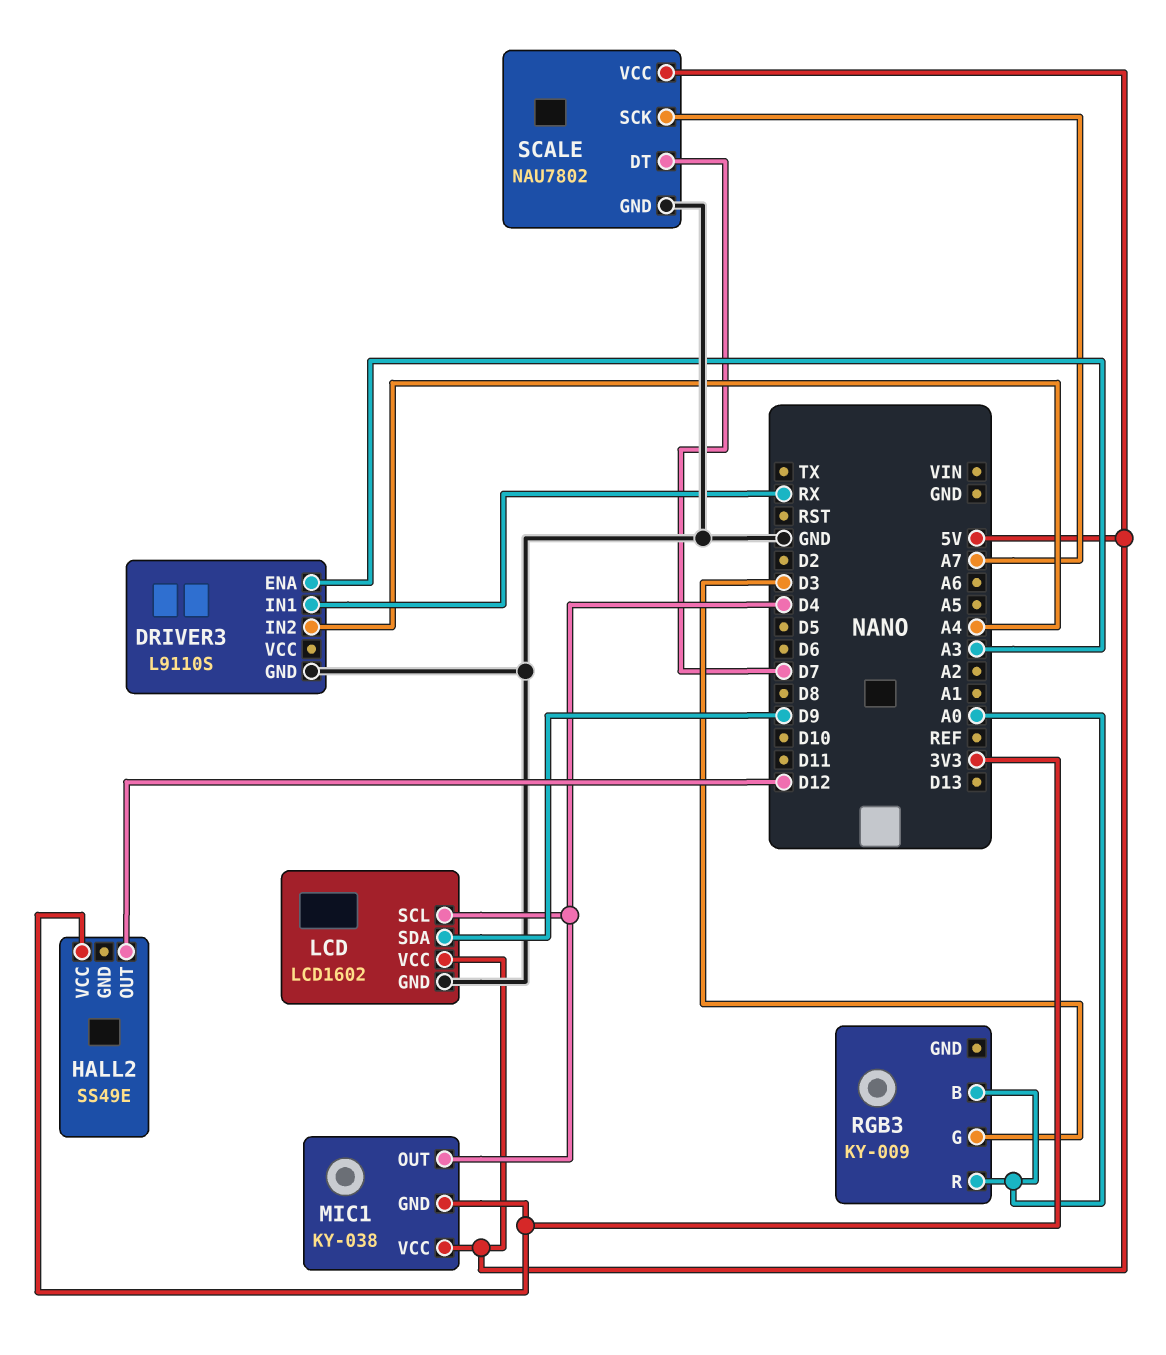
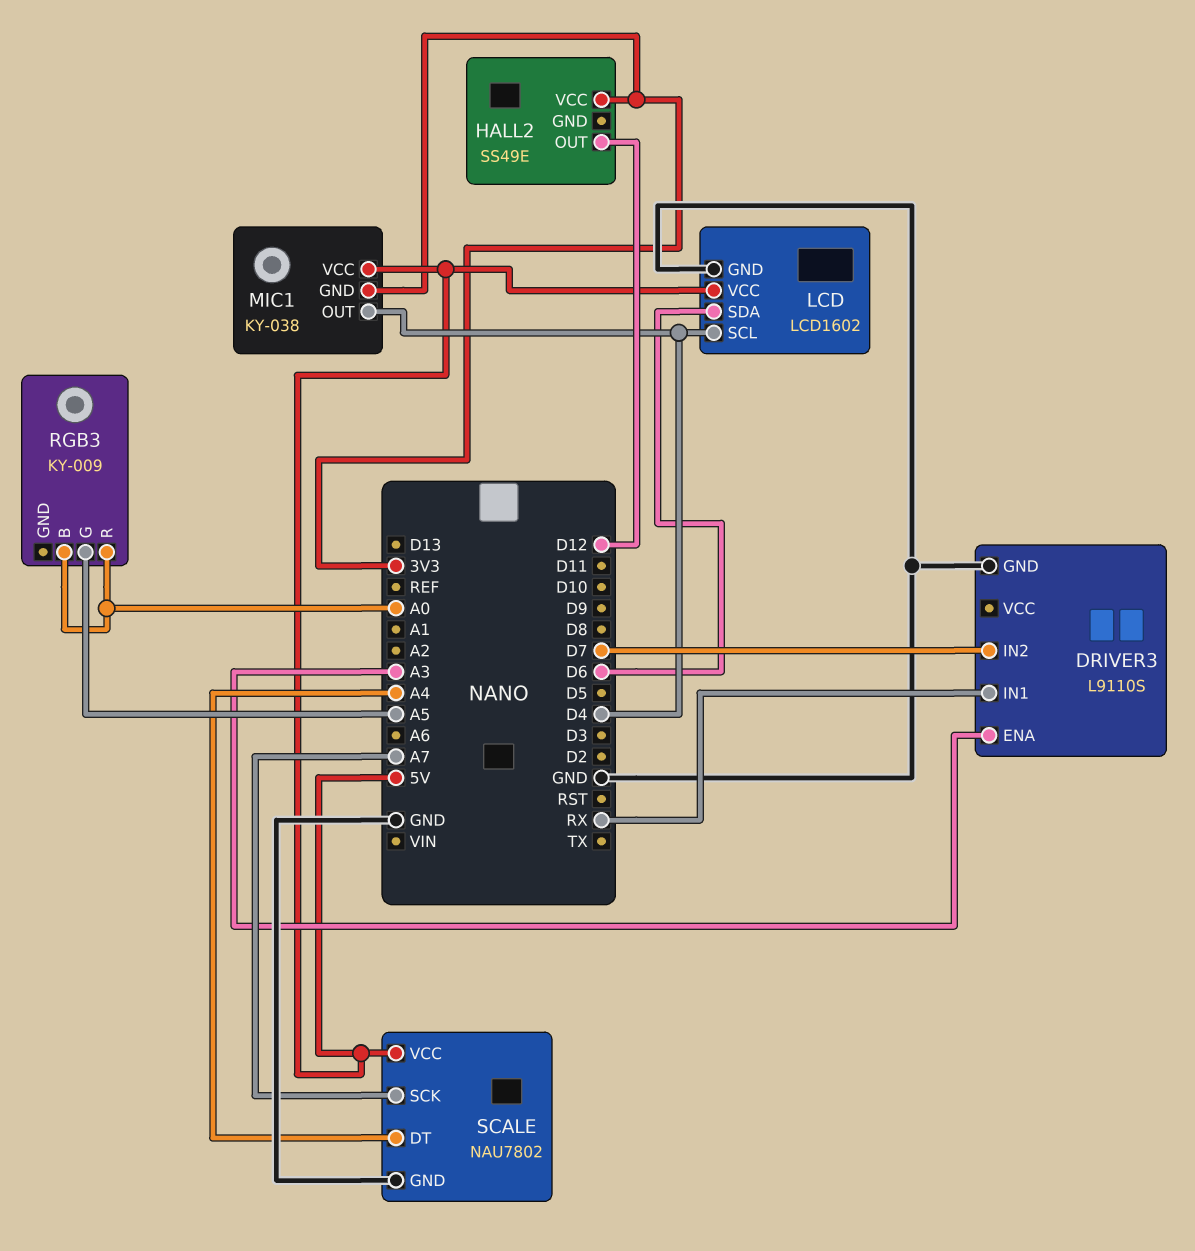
DRIVER3 pin IN2: A4 -> D7
LCD pin SDA: D9 -> D6
RGB3 pin G: D3 -> A5
SCALE pin DT: D7 -> A4

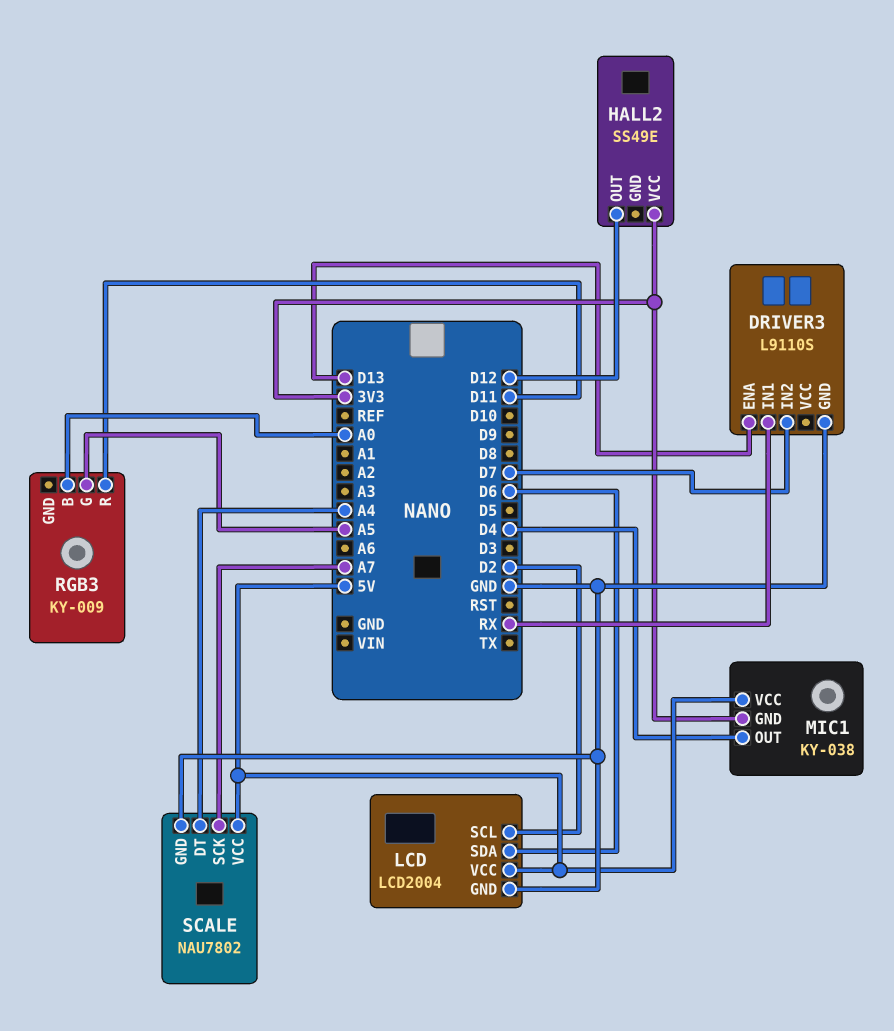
DRIVER3 pin ENA: A3 -> D13
LCD: LCD1602 -> LCD2004
LCD pin SCL: D4 -> D2
RGB3 pin R: A0 -> D11

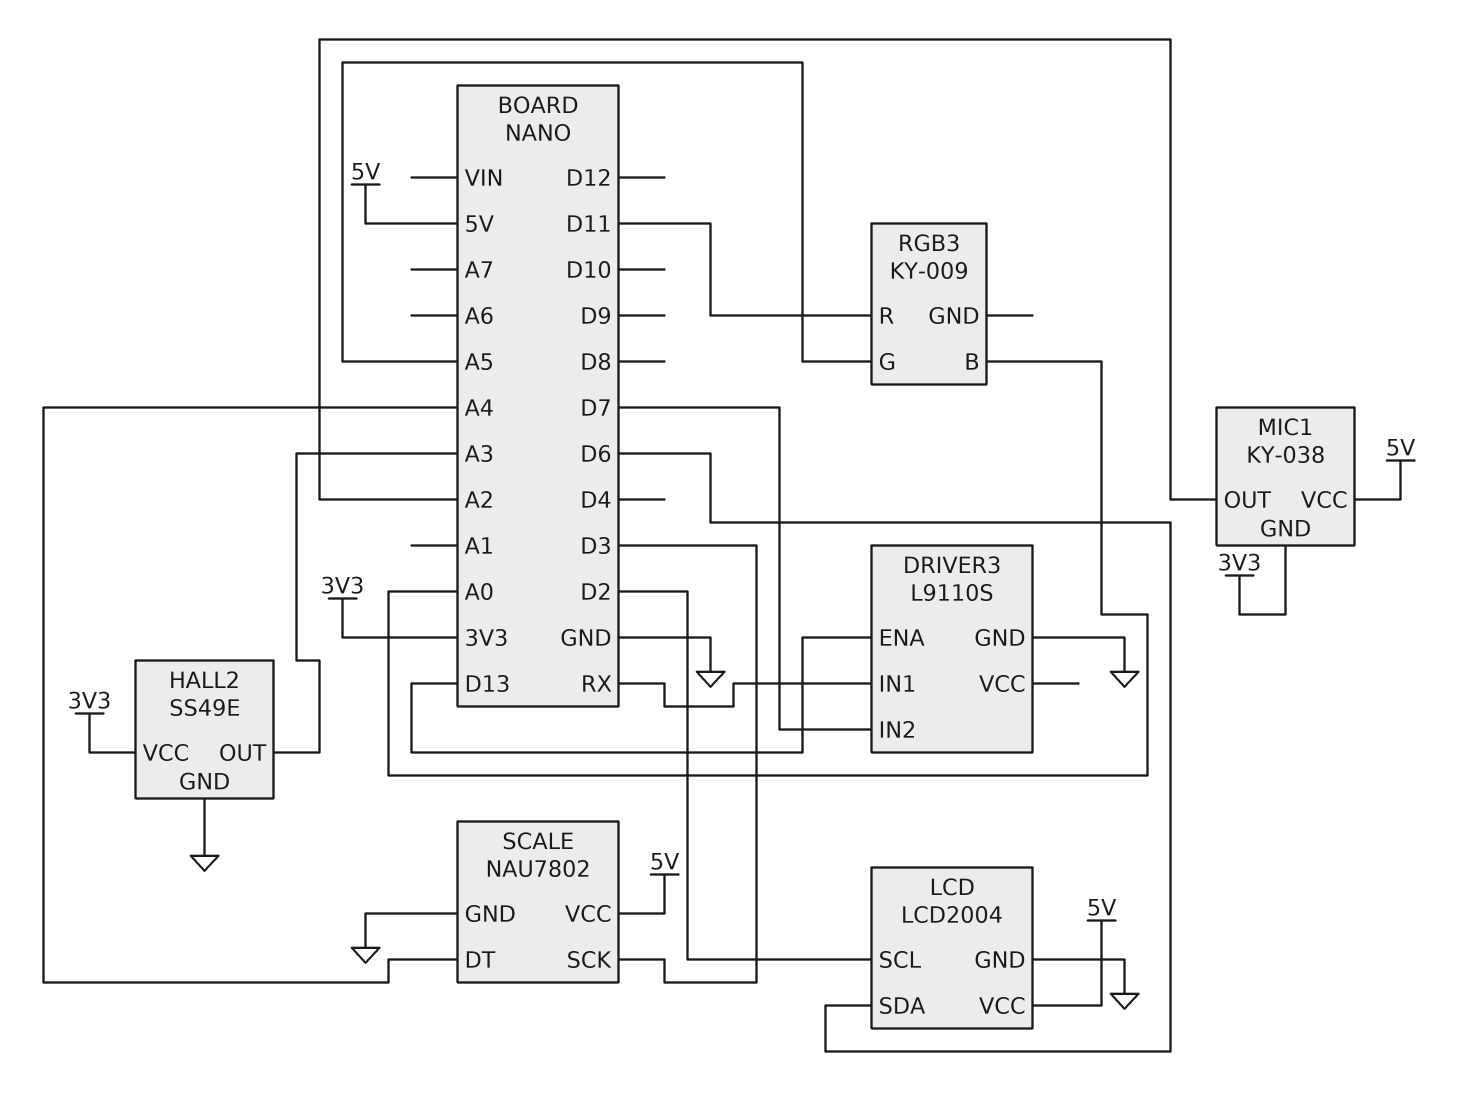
HALL2 pin GND: none -> GND
HALL2 pin OUT: D12 -> A3
MIC1 pin OUT: D4 -> A2
SCALE pin SCK: A7 -> D3

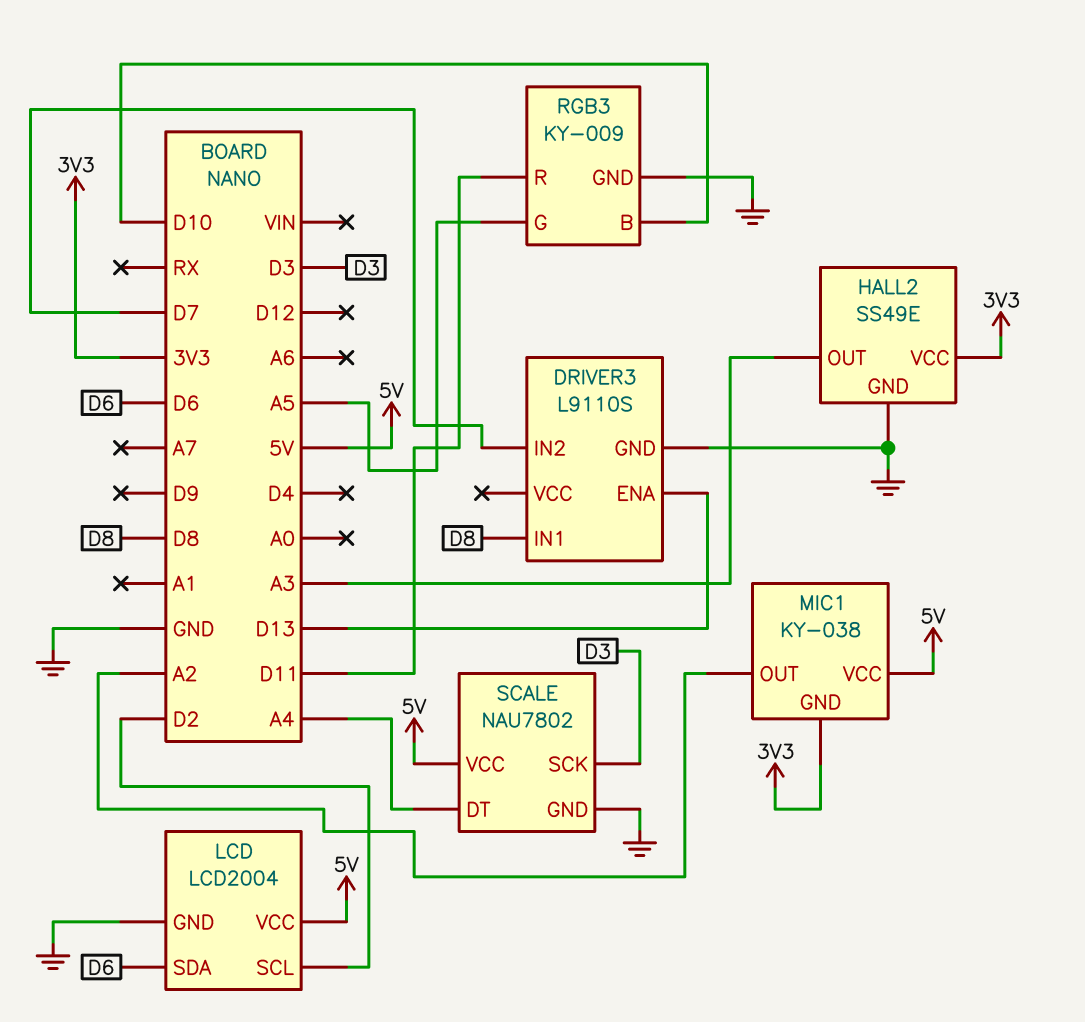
DRIVER3 pin IN1: RX -> D8
RGB3 pin B: A0 -> D10
RGB3 pin GND: none -> GND

